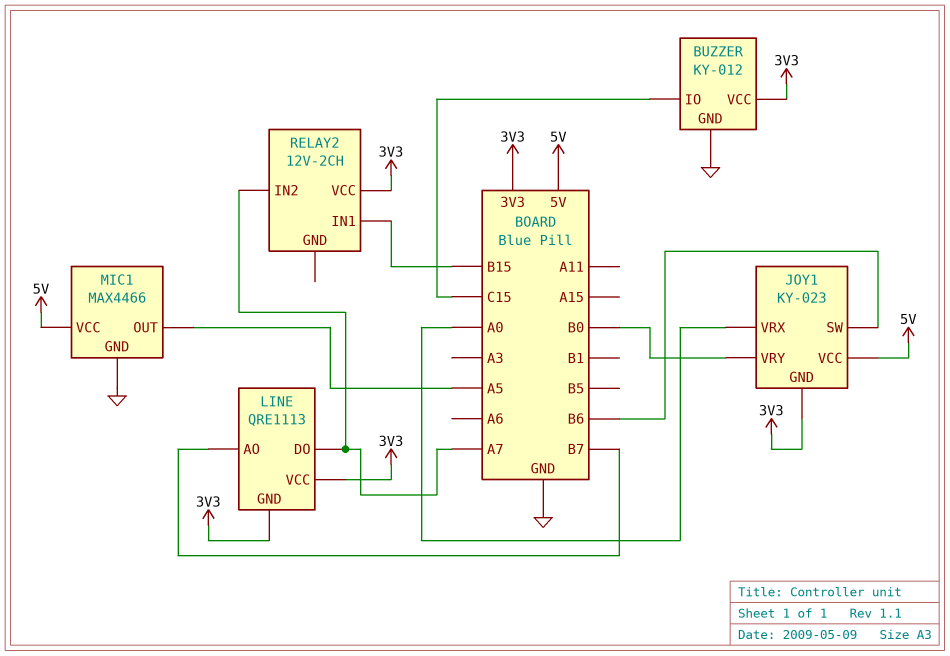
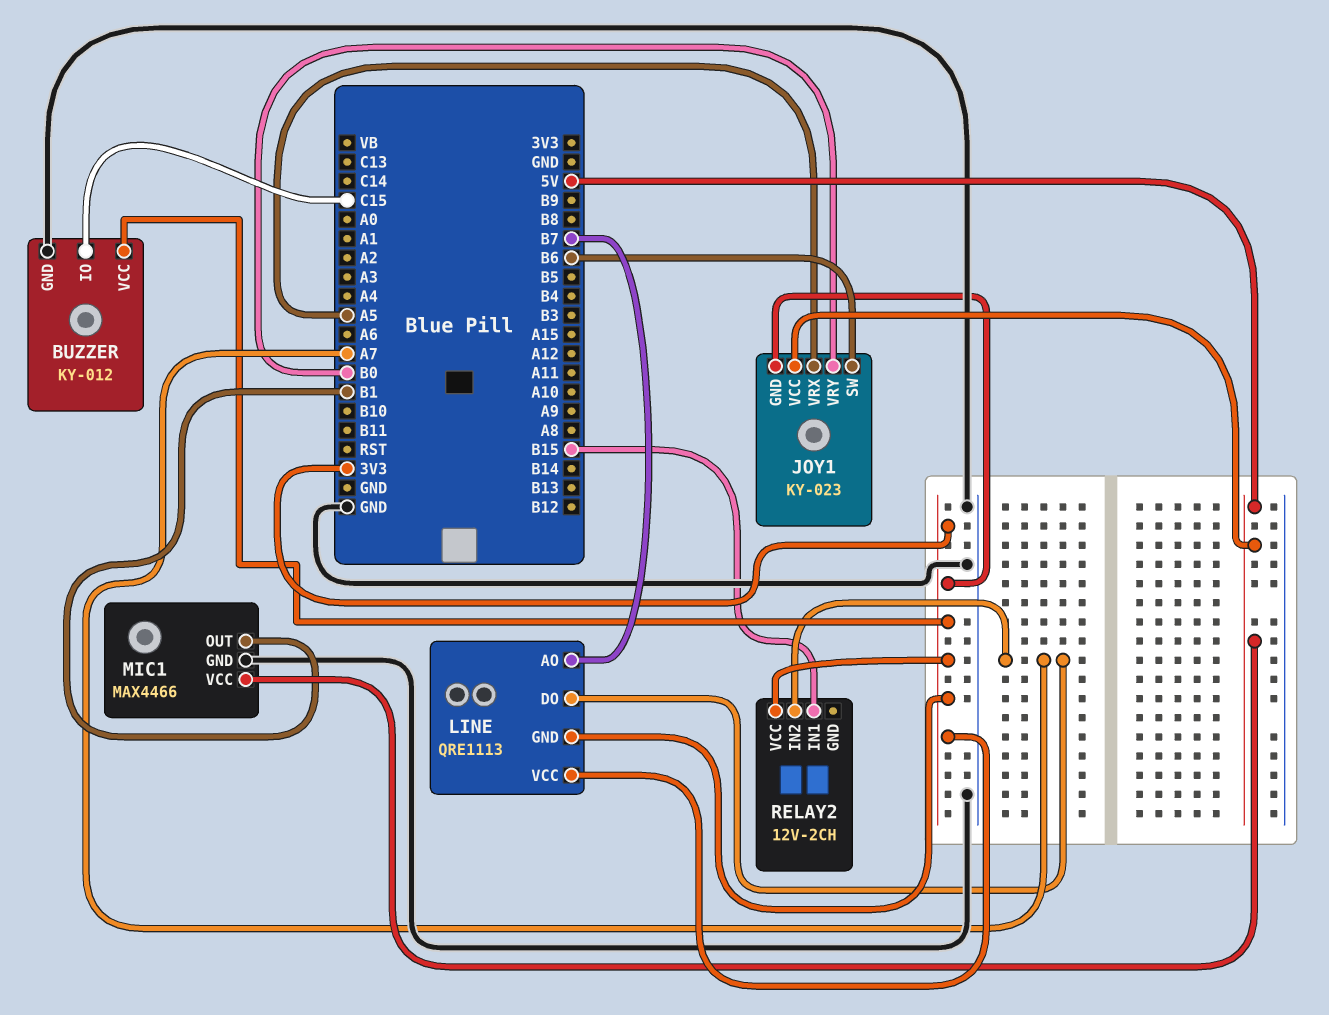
JOY1 pin VRX: A0 -> A5
MIC1 pin OUT: A5 -> B1

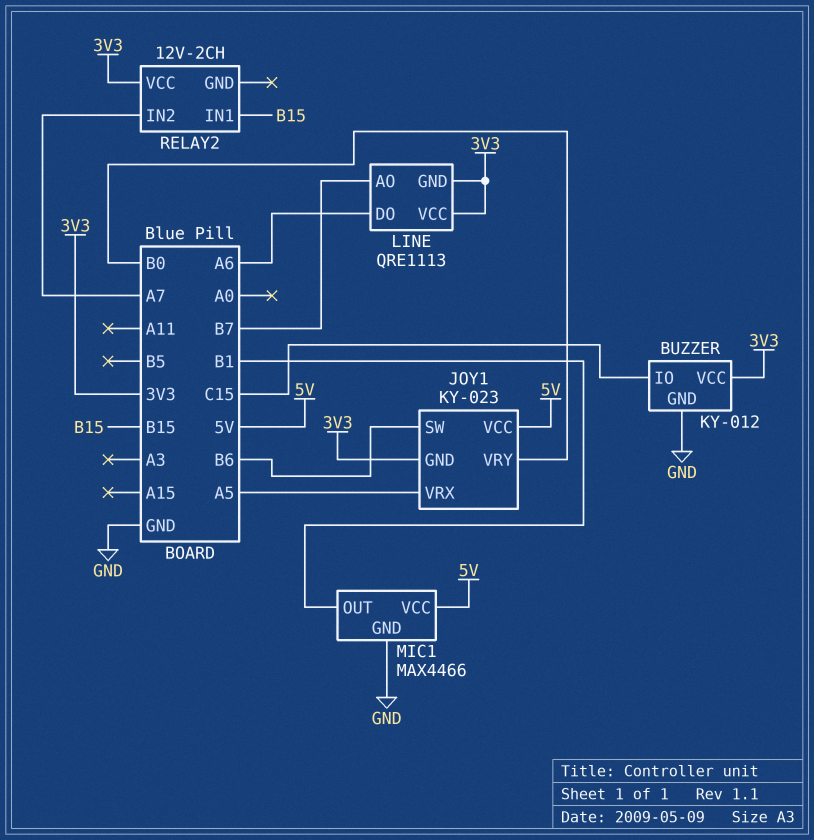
LINE pin DO: A7 -> A6

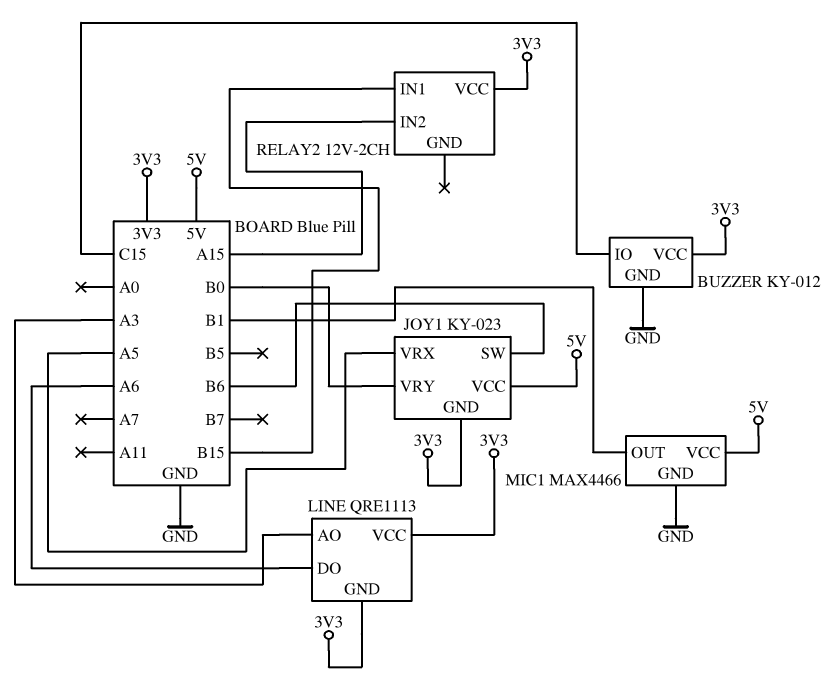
LINE pin AO: B7 -> A3
RELAY2 pin IN2: A7 -> A15

